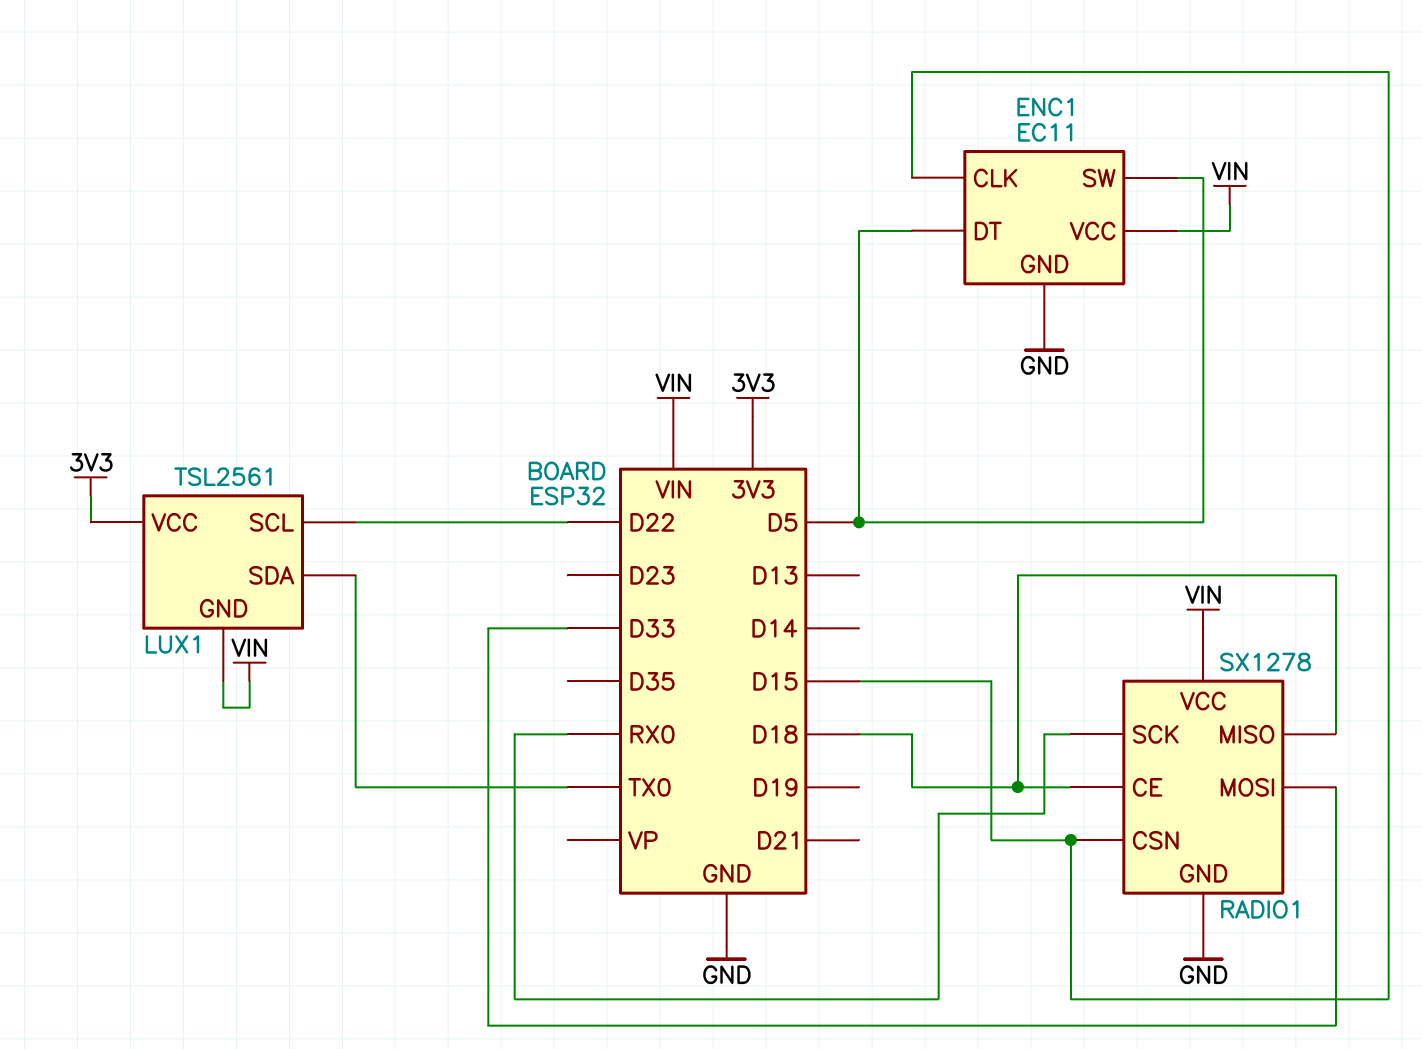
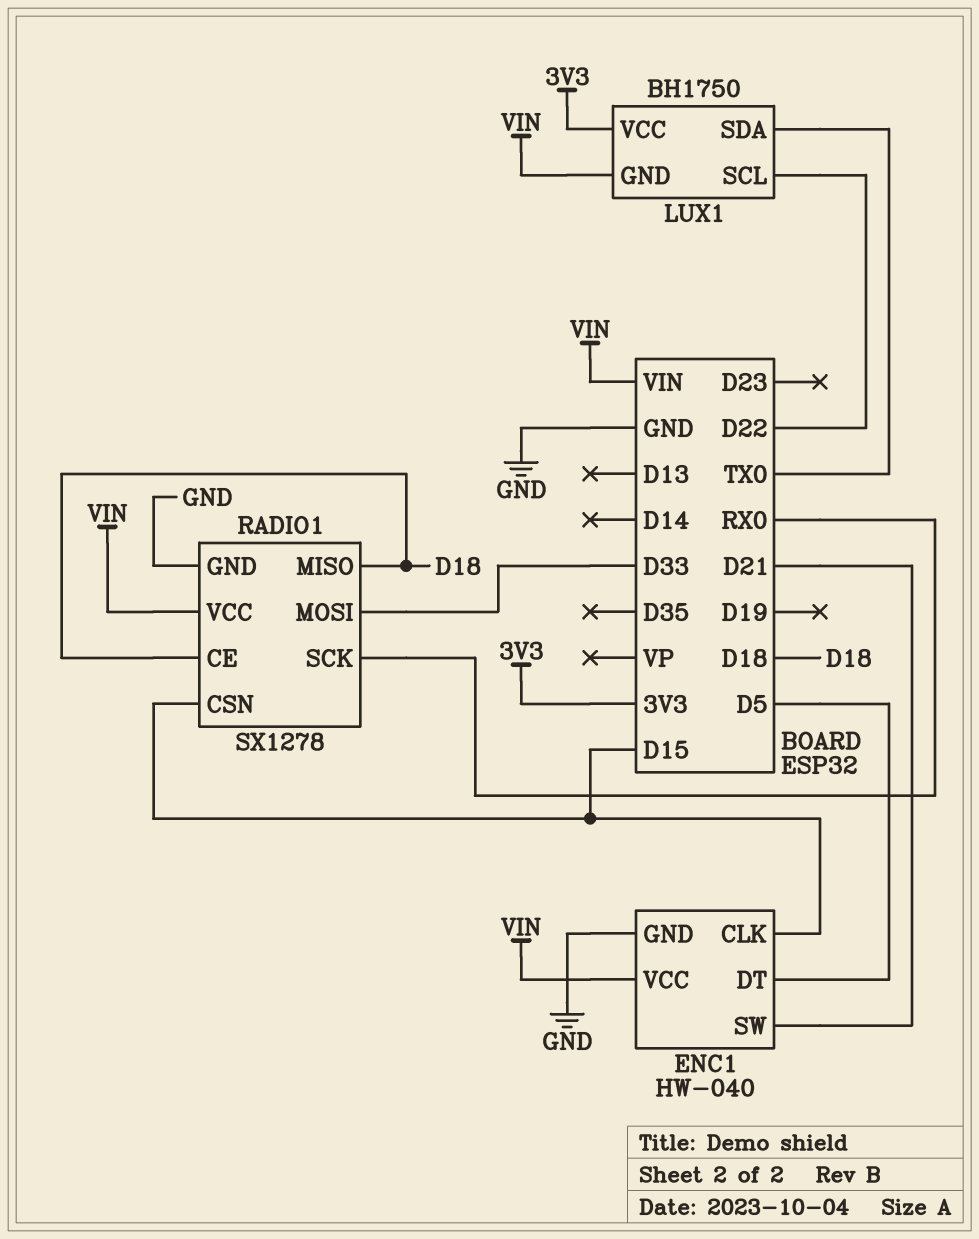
ENC1: EC11 -> HW-040
ENC1 pin SW: D5 -> D21
LUX1: TSL2561 -> BH1750

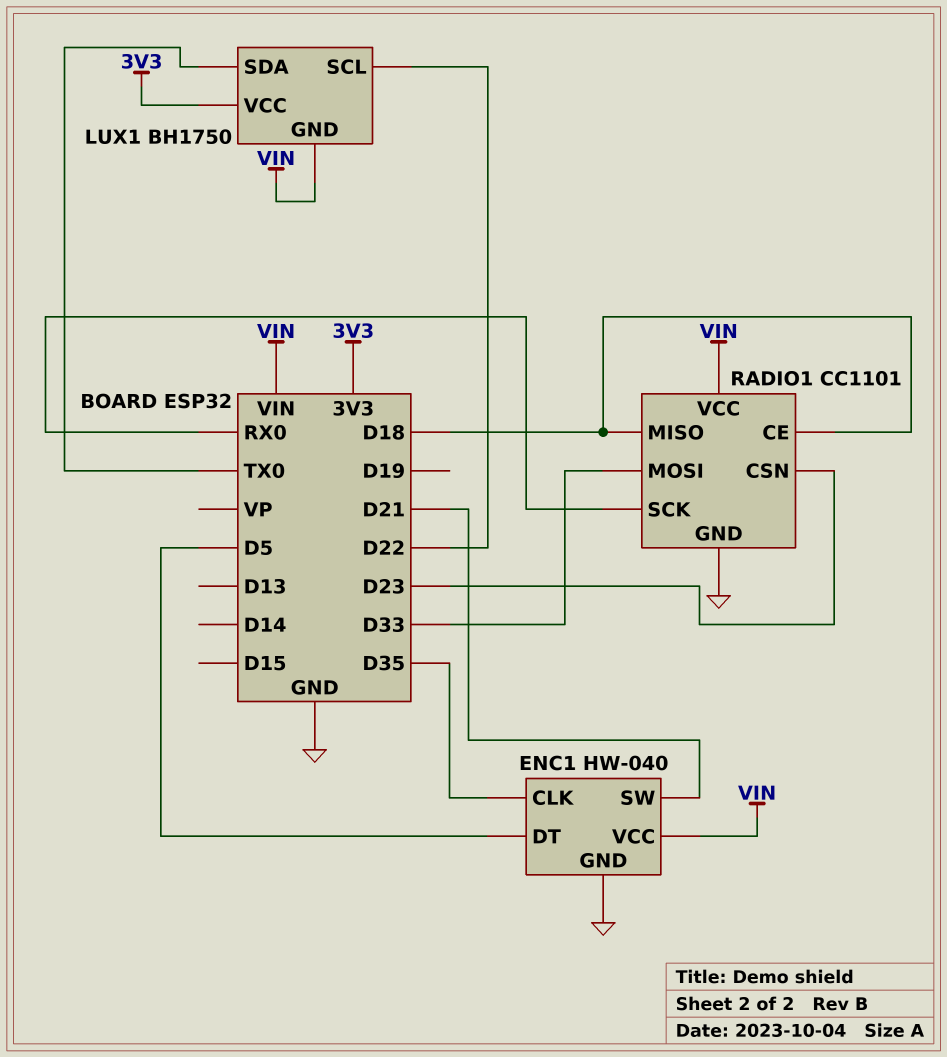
ENC1 pin CLK: D15 -> D35
RADIO1: SX1278 -> CC1101
RADIO1 pin CSN: D15 -> D23

